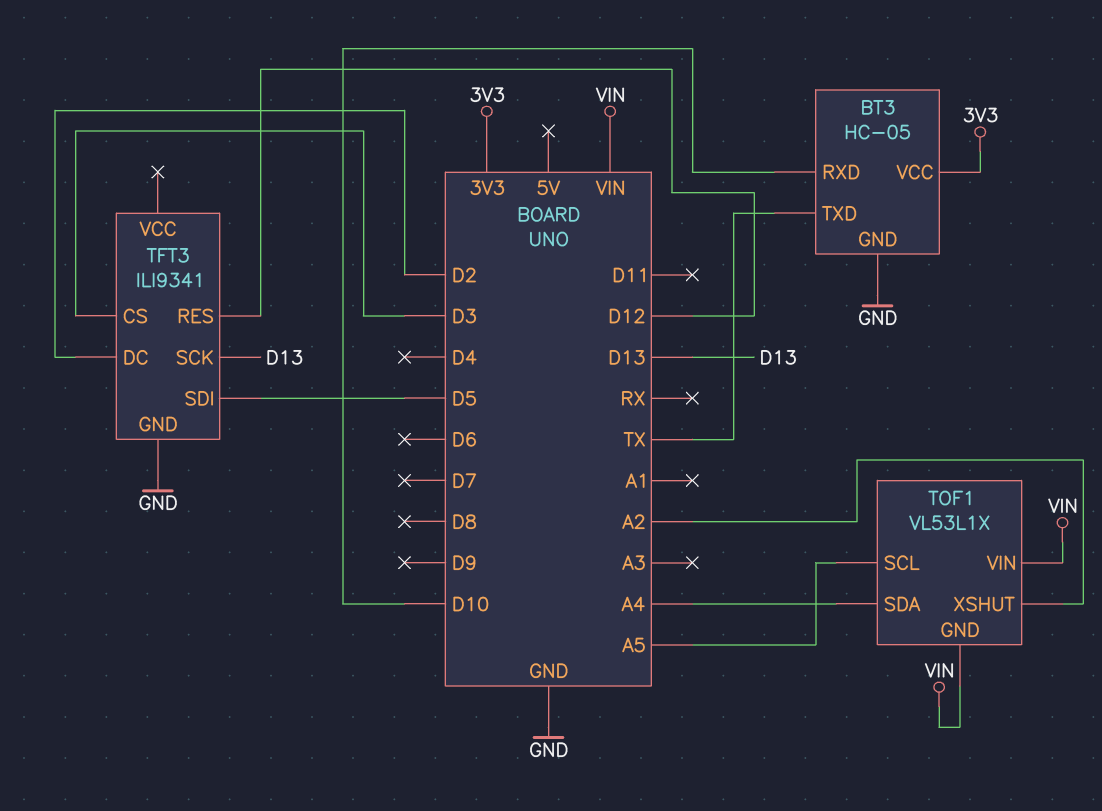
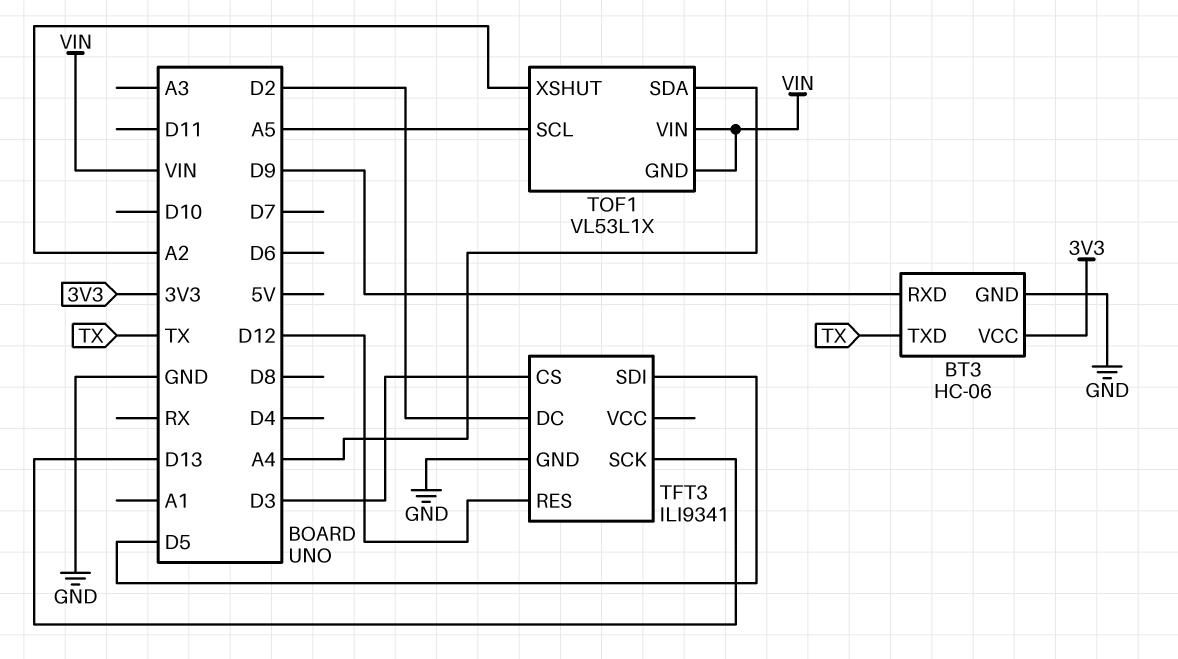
BT3: HC-05 -> HC-06
BT3 pin RXD: D10 -> D9

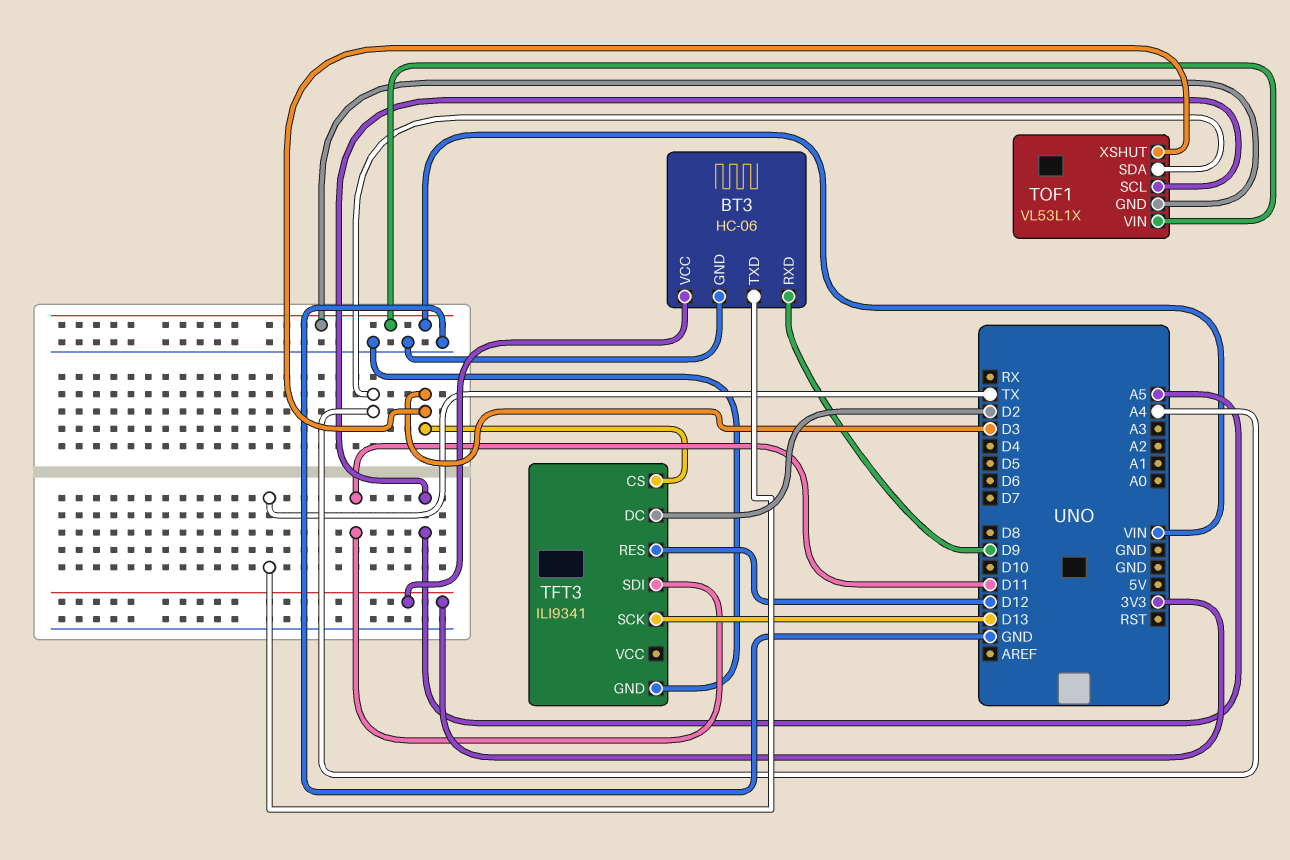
TFT3 pin SDI: D5 -> D11
TOF1 pin XSHUT: A2 -> D3

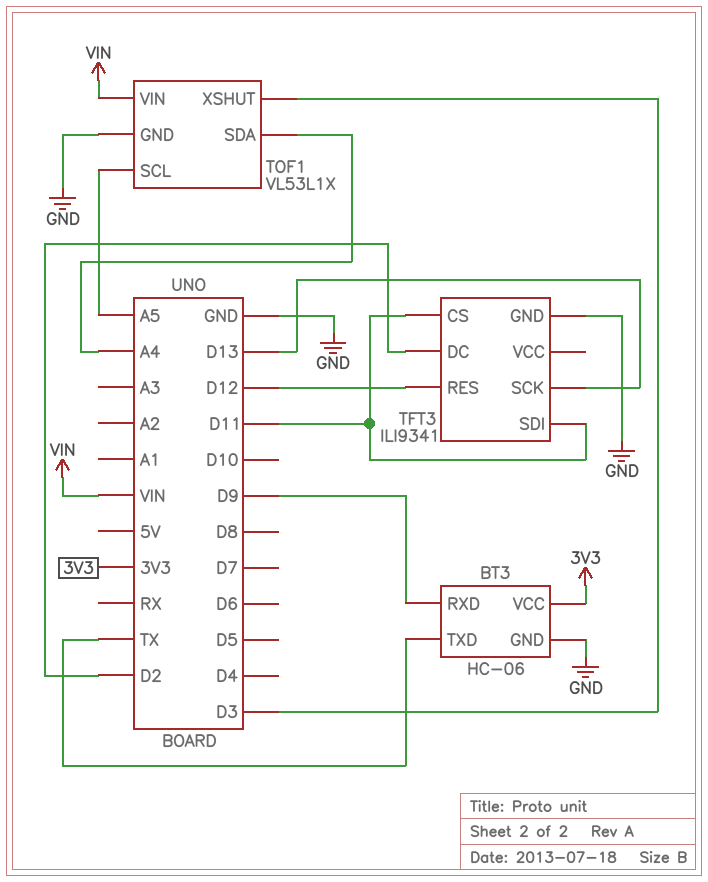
TFT3 pin CS: D3 -> D11
TOF1 pin GND: VIN -> GND

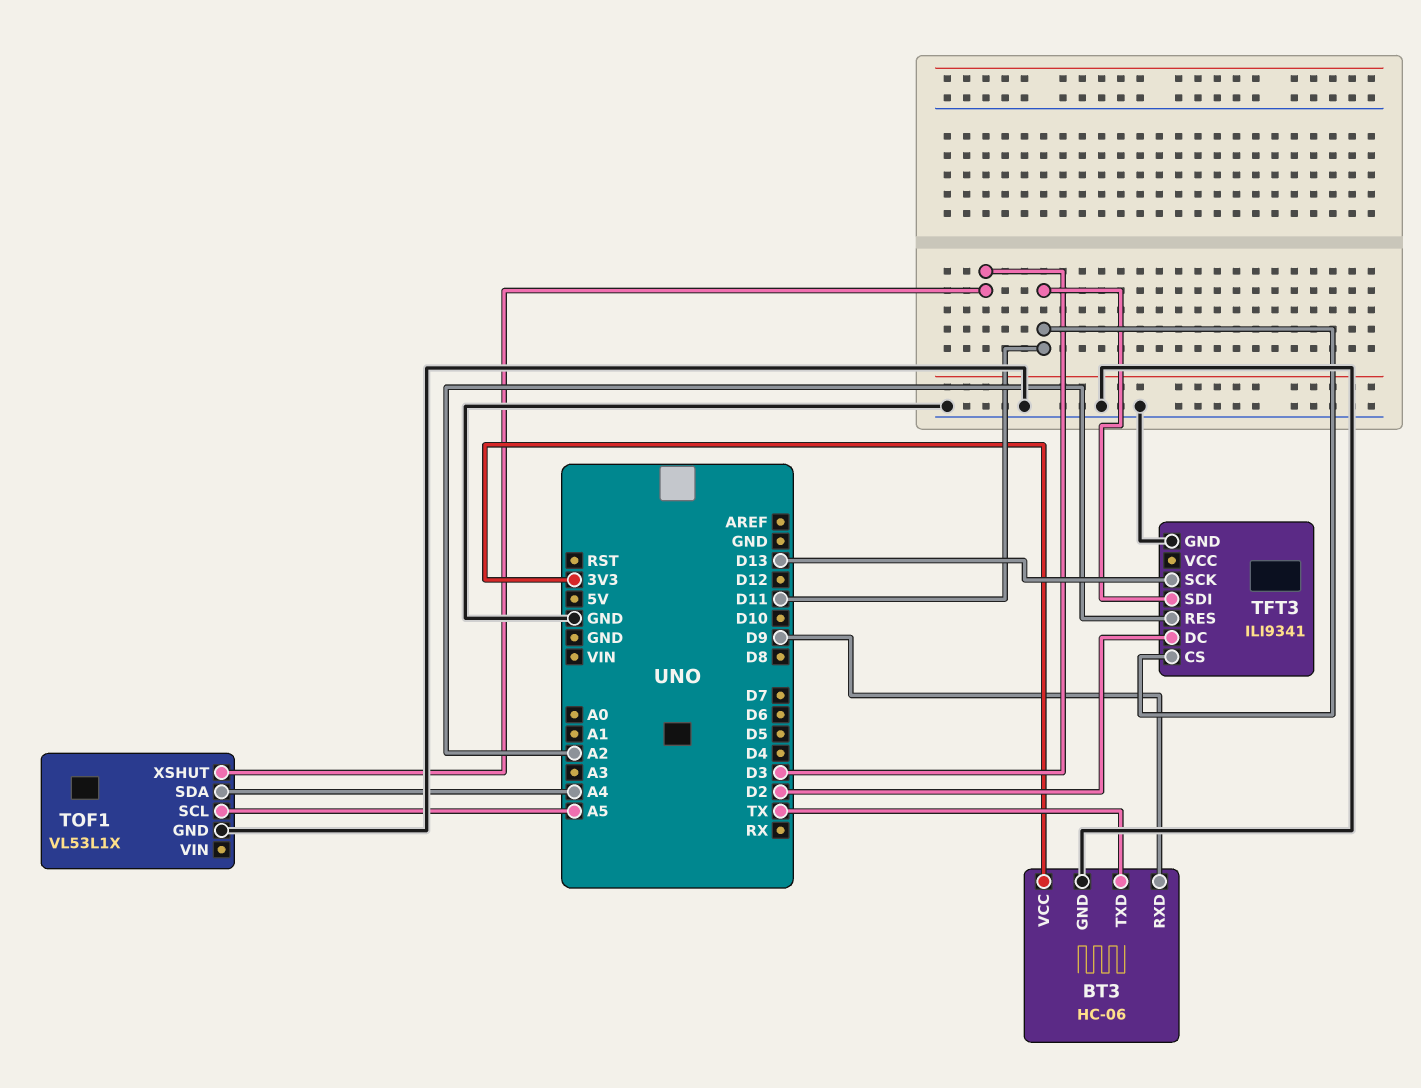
TFT3 pin RES: D12 -> A2
TOF1 pin VIN: VIN -> none

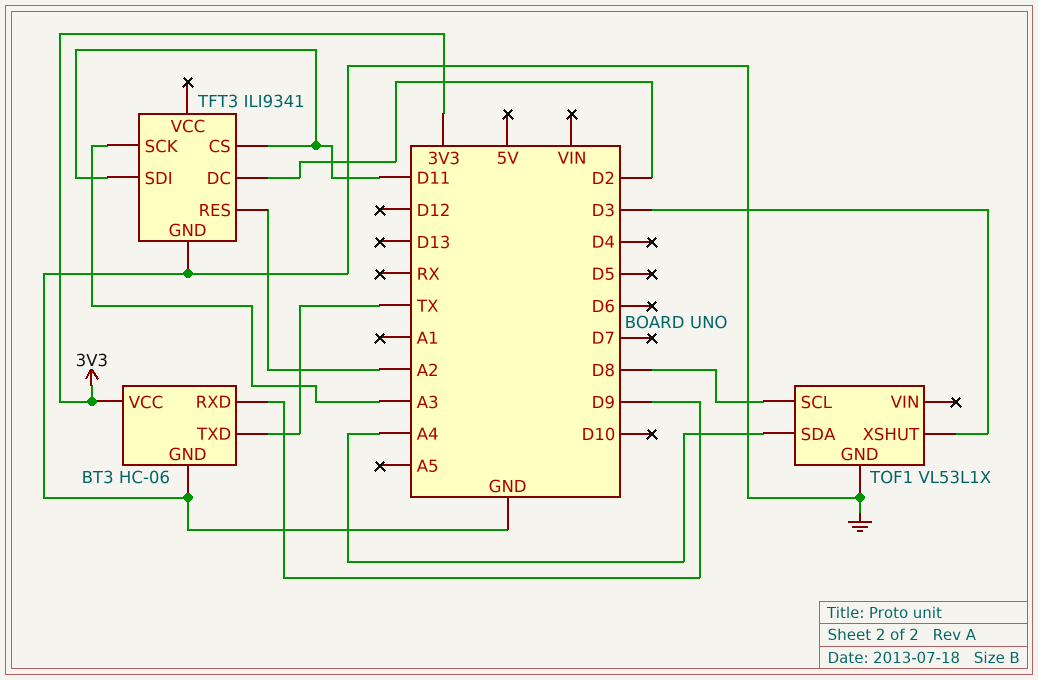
TFT3 pin SCK: D13 -> A3
TOF1 pin SCL: A5 -> D8

